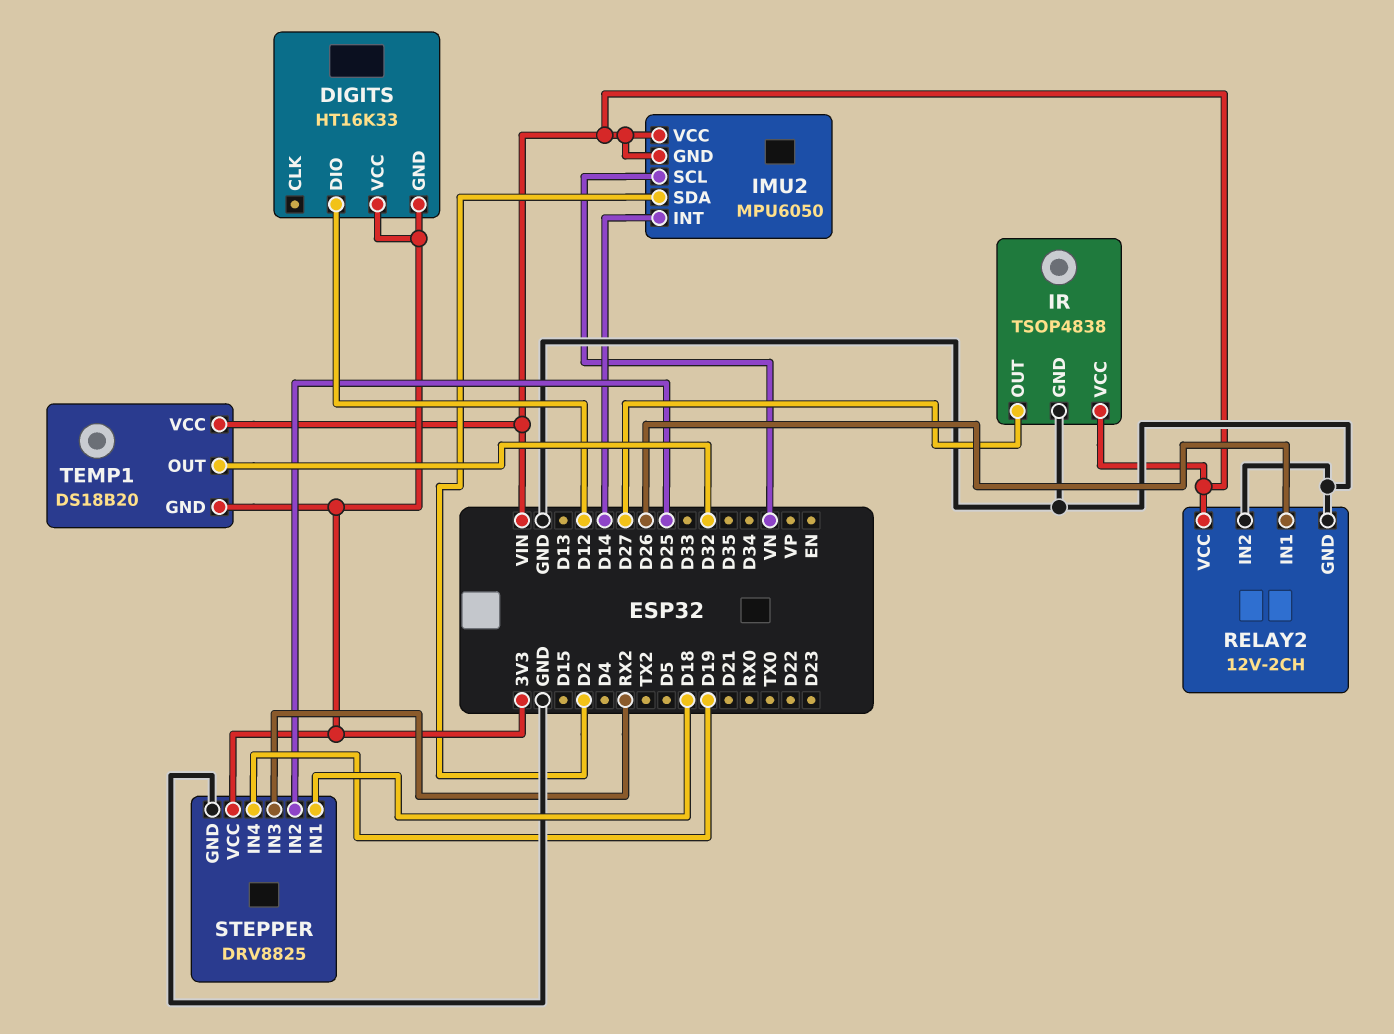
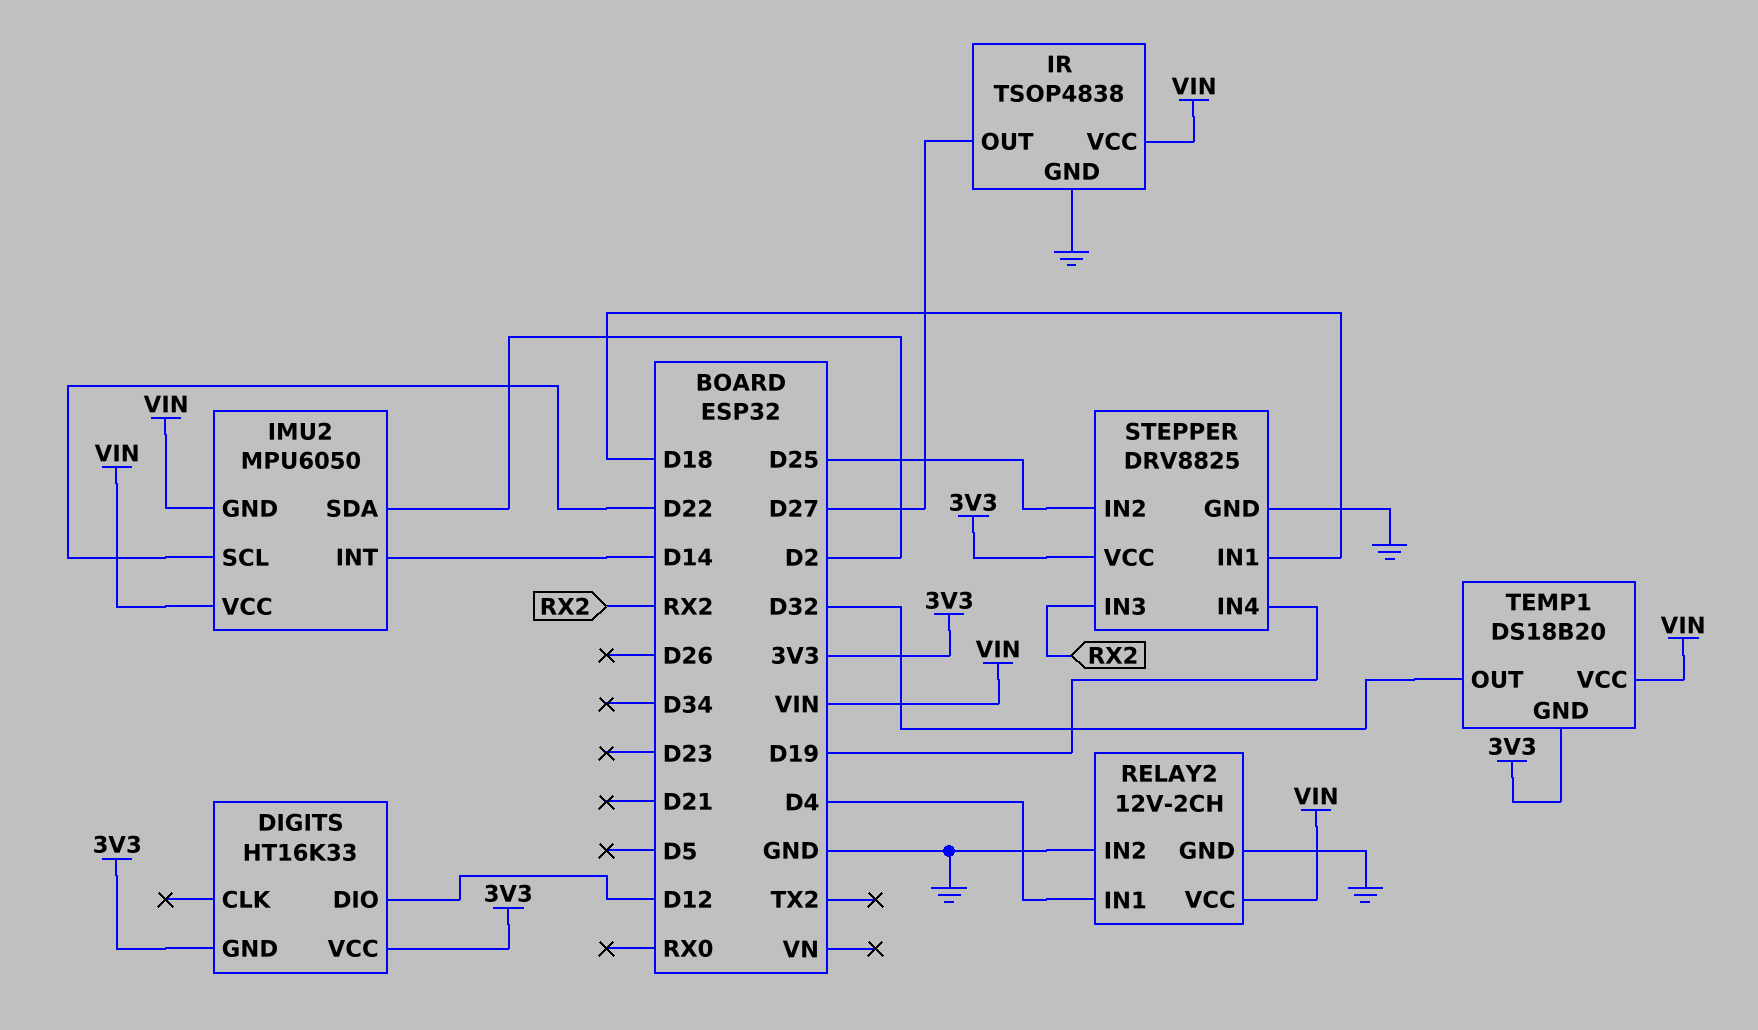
IMU2 pin SCL: VN -> D22
RELAY2 pin IN1: D26 -> D4

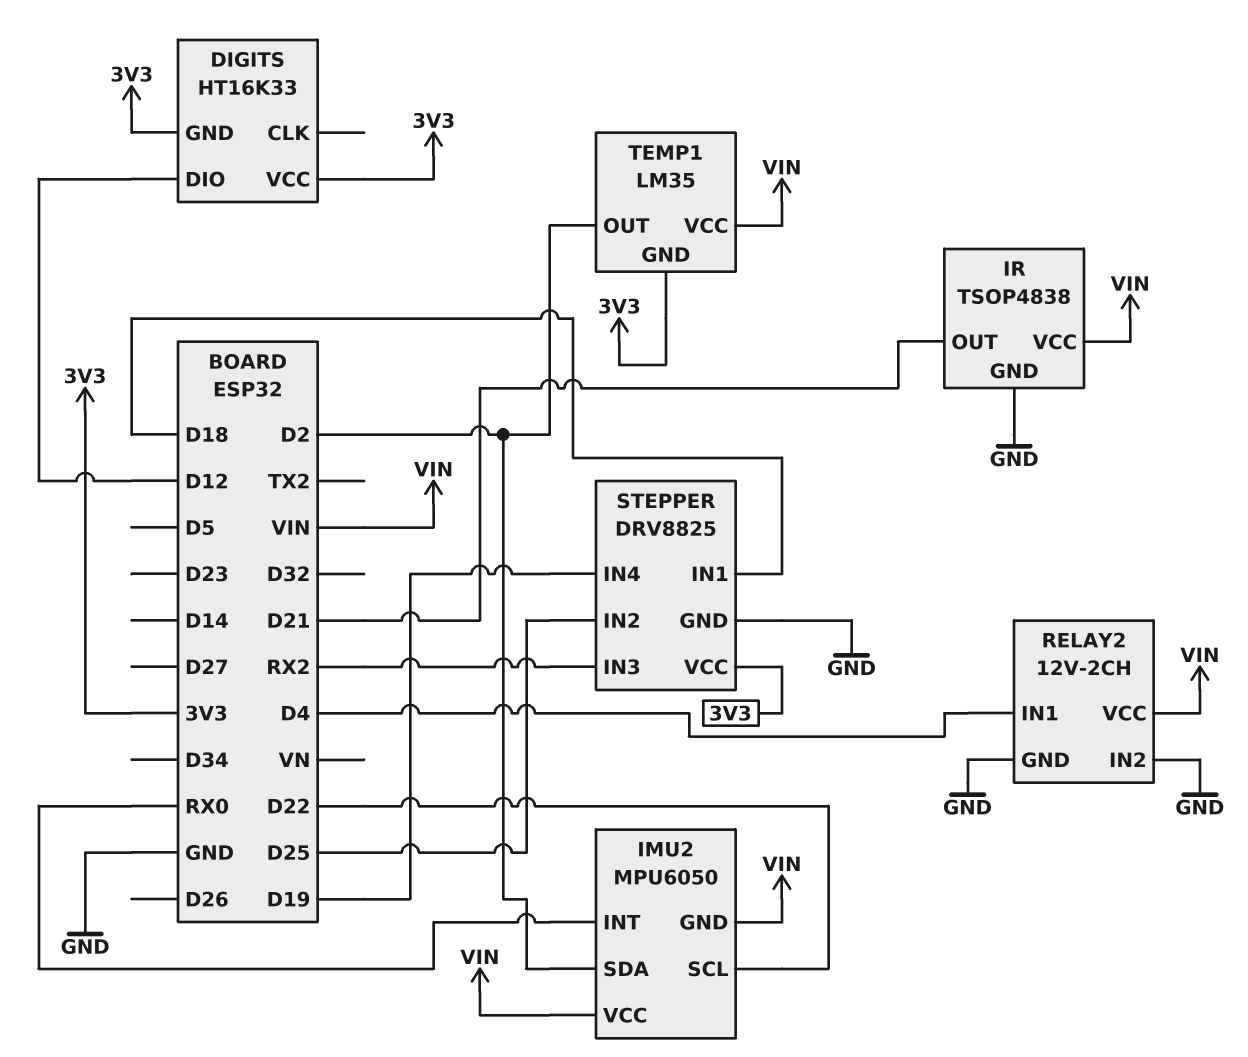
IMU2 pin INT: D14 -> RX0
IR pin OUT: D27 -> D21
TEMP1: DS18B20 -> LM35
TEMP1 pin OUT: D32 -> D2

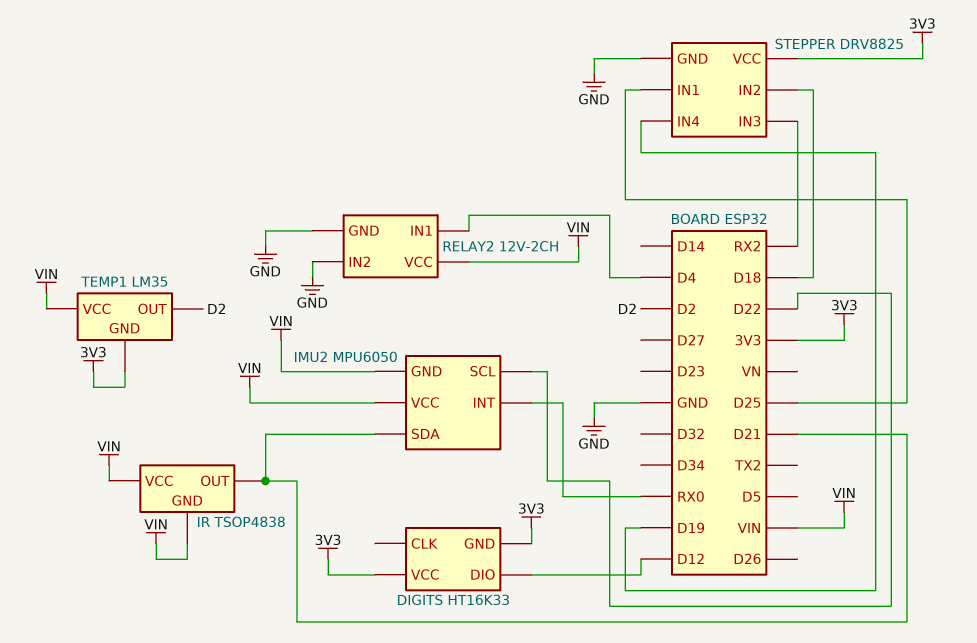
IMU2 pin SDA: D2 -> D21
IR pin GND: GND -> VIN
STEPPER pin IN1: D18 -> D25
STEPPER pin IN2: D25 -> D18

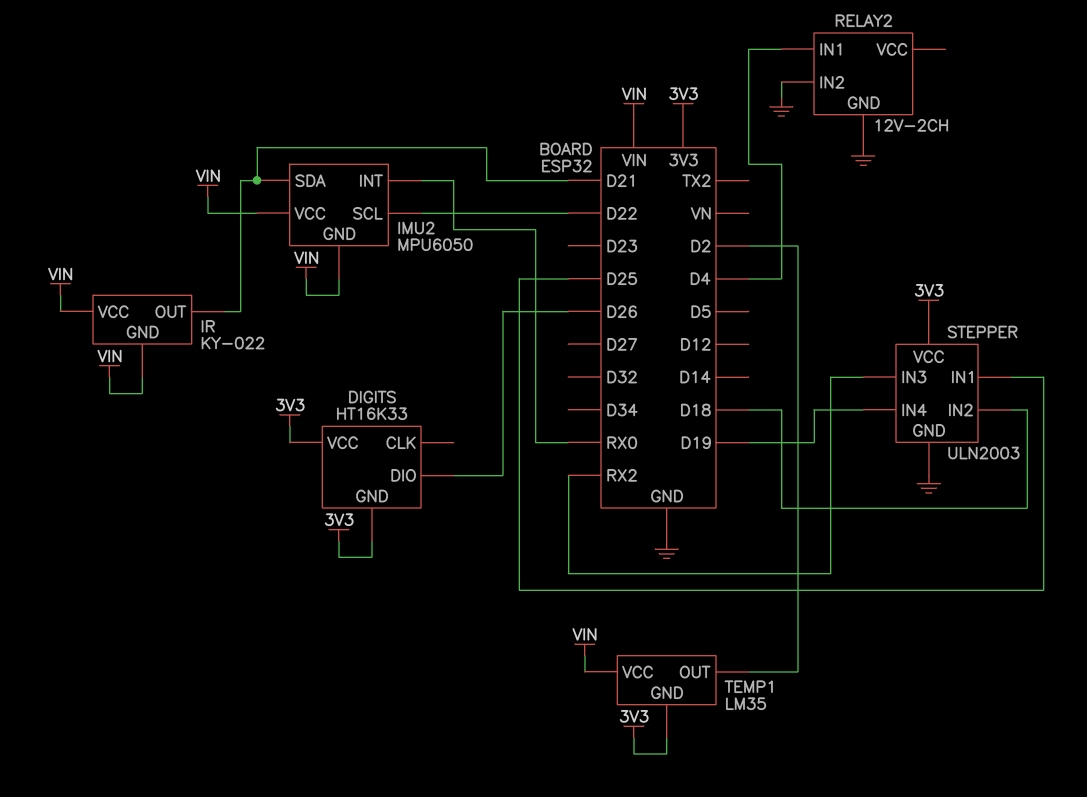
DIGITS pin DIO: D12 -> D26
IR: TSOP4838 -> KY-022
RELAY2 pin VCC: VIN -> none
STEPPER: DRV8825 -> ULN2003

